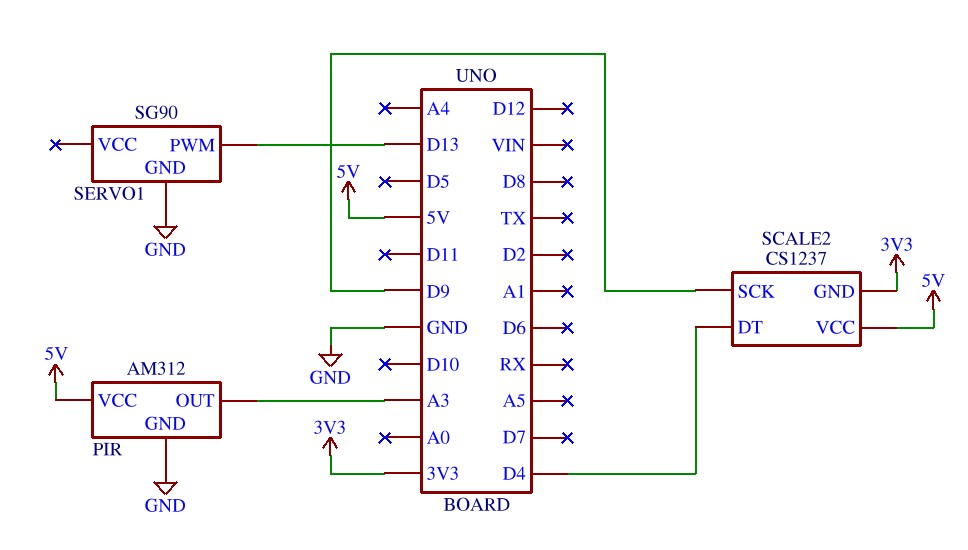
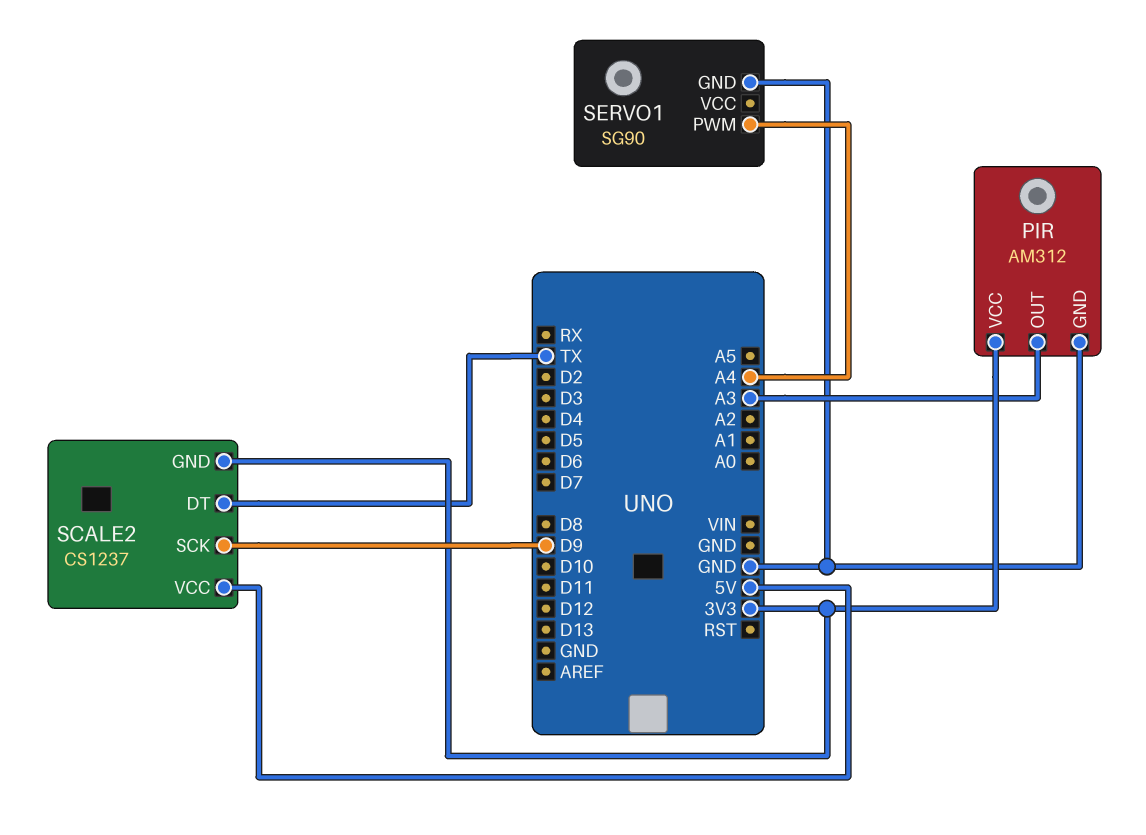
PIR pin VCC: 5V -> 3V3
SCALE2 pin DT: D4 -> TX
SERVO1 pin PWM: D13 -> A4

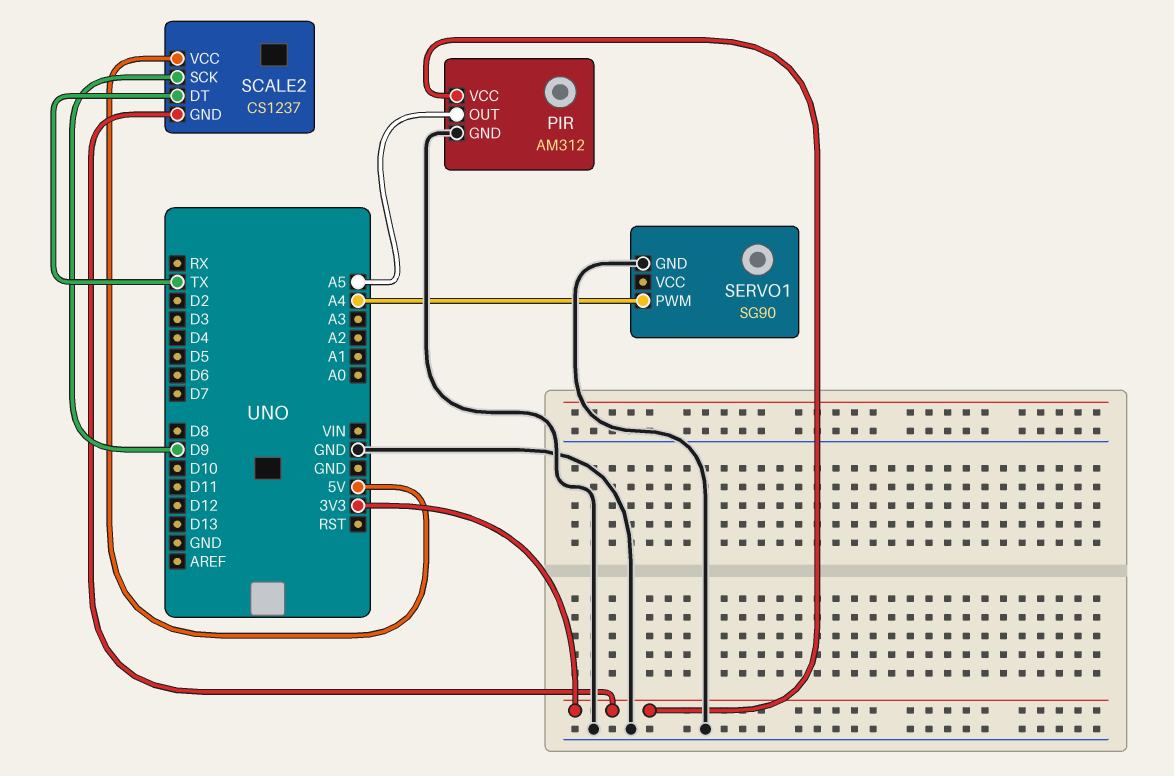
PIR pin OUT: A3 -> A5

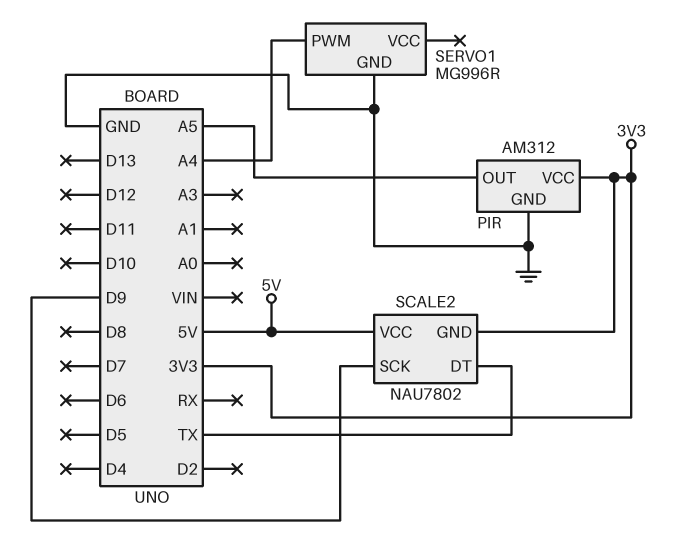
SCALE2: CS1237 -> NAU7802
SERVO1: SG90 -> MG996R

